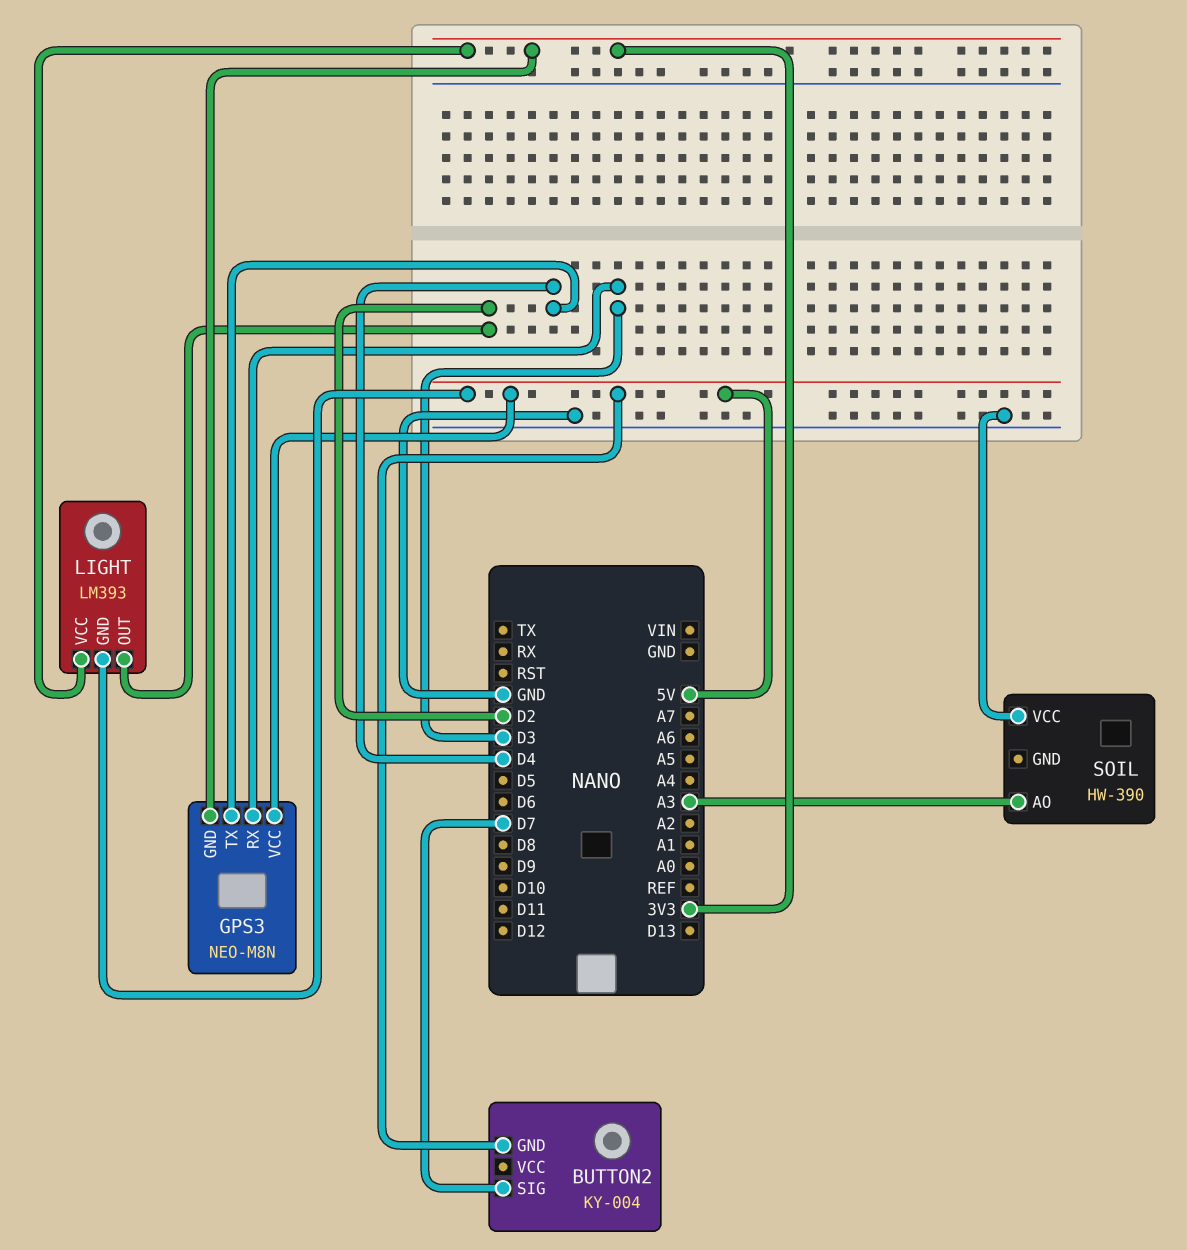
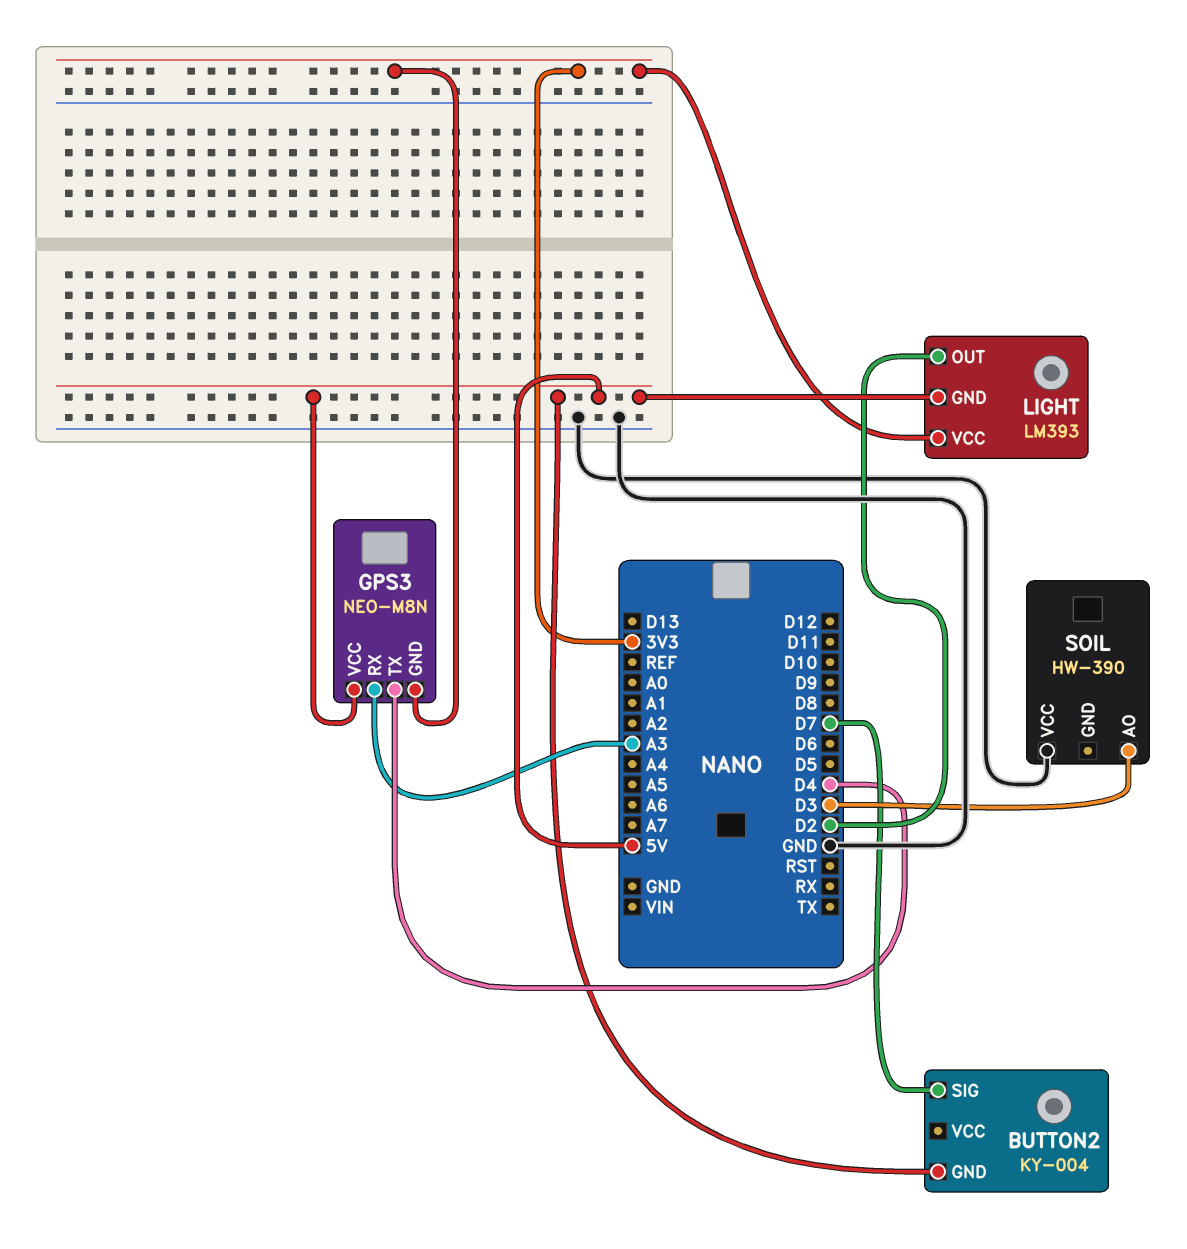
GPS3 pin RX: D3 -> A3
SOIL pin AO: A3 -> D3

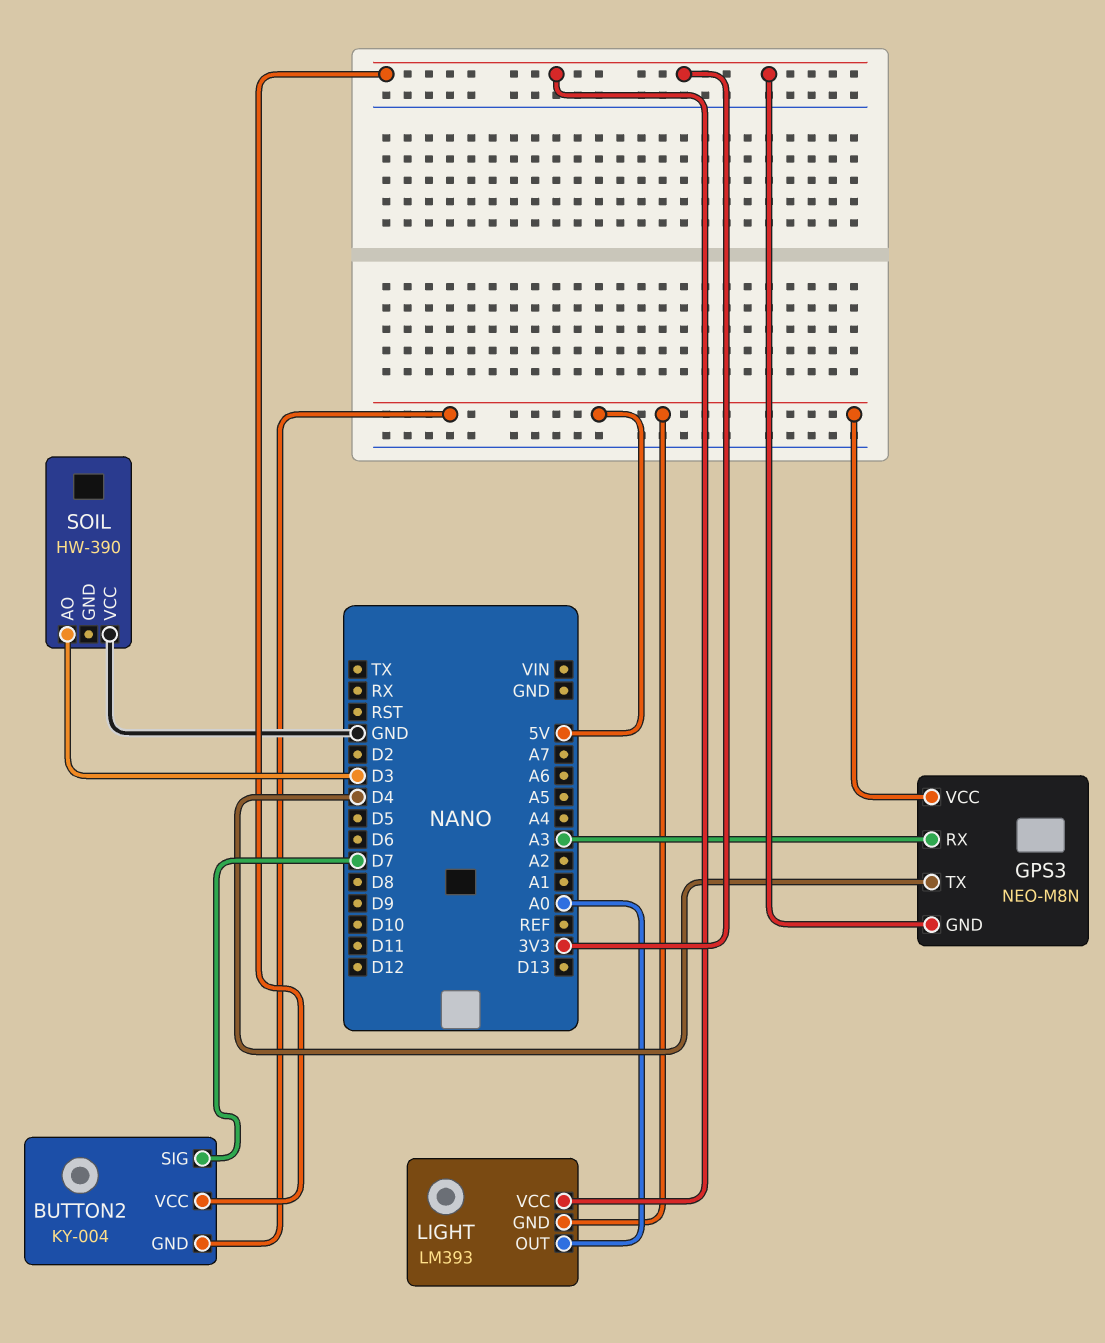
BUTTON2 pin VCC: none -> 3V3
LIGHT pin OUT: D2 -> A0

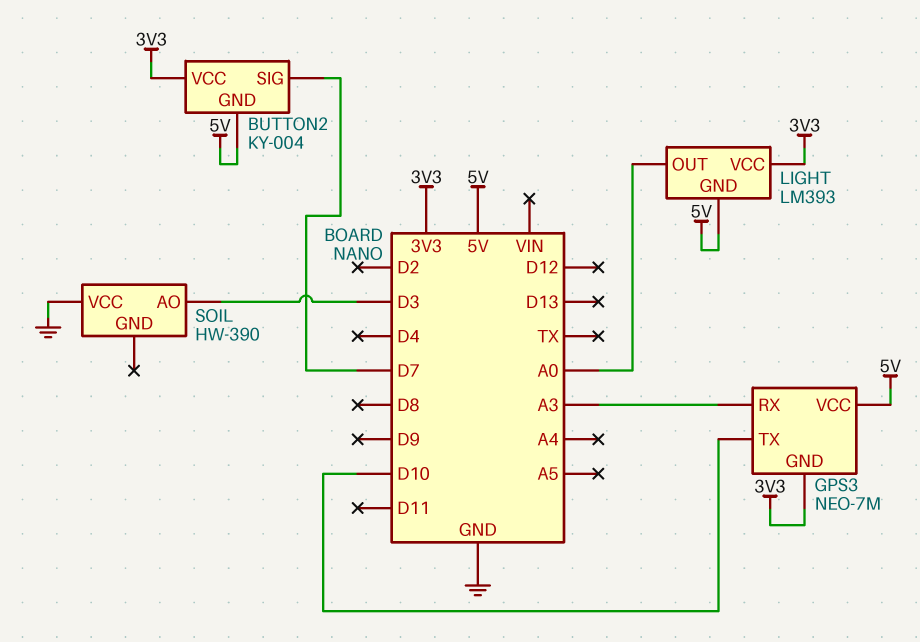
GPS3: NEO-M8N -> NEO-7M
GPS3 pin TX: D4 -> D10

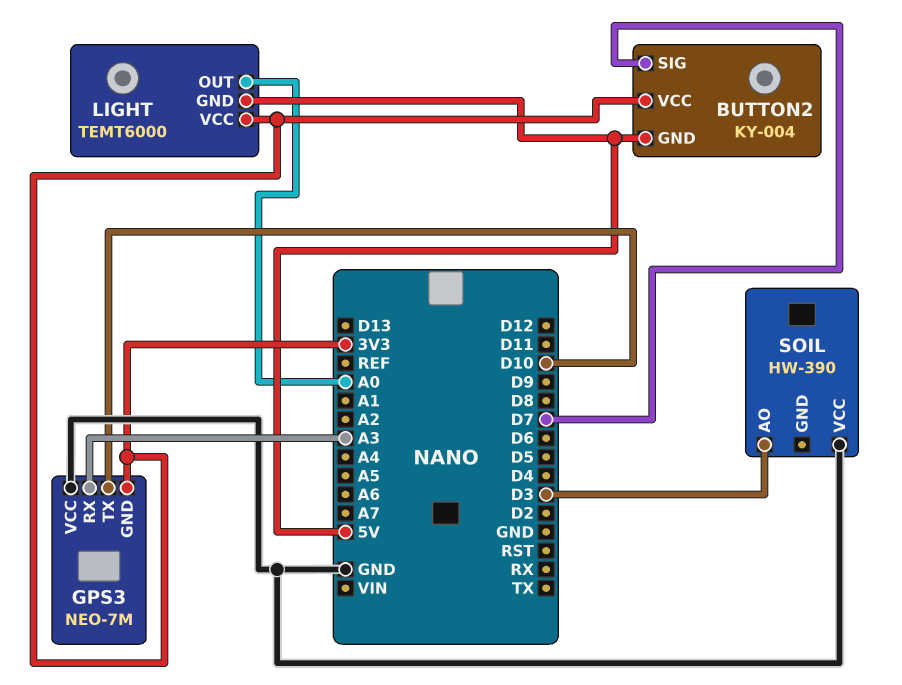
GPS3 pin VCC: 5V -> GND
LIGHT: LM393 -> TEMT6000

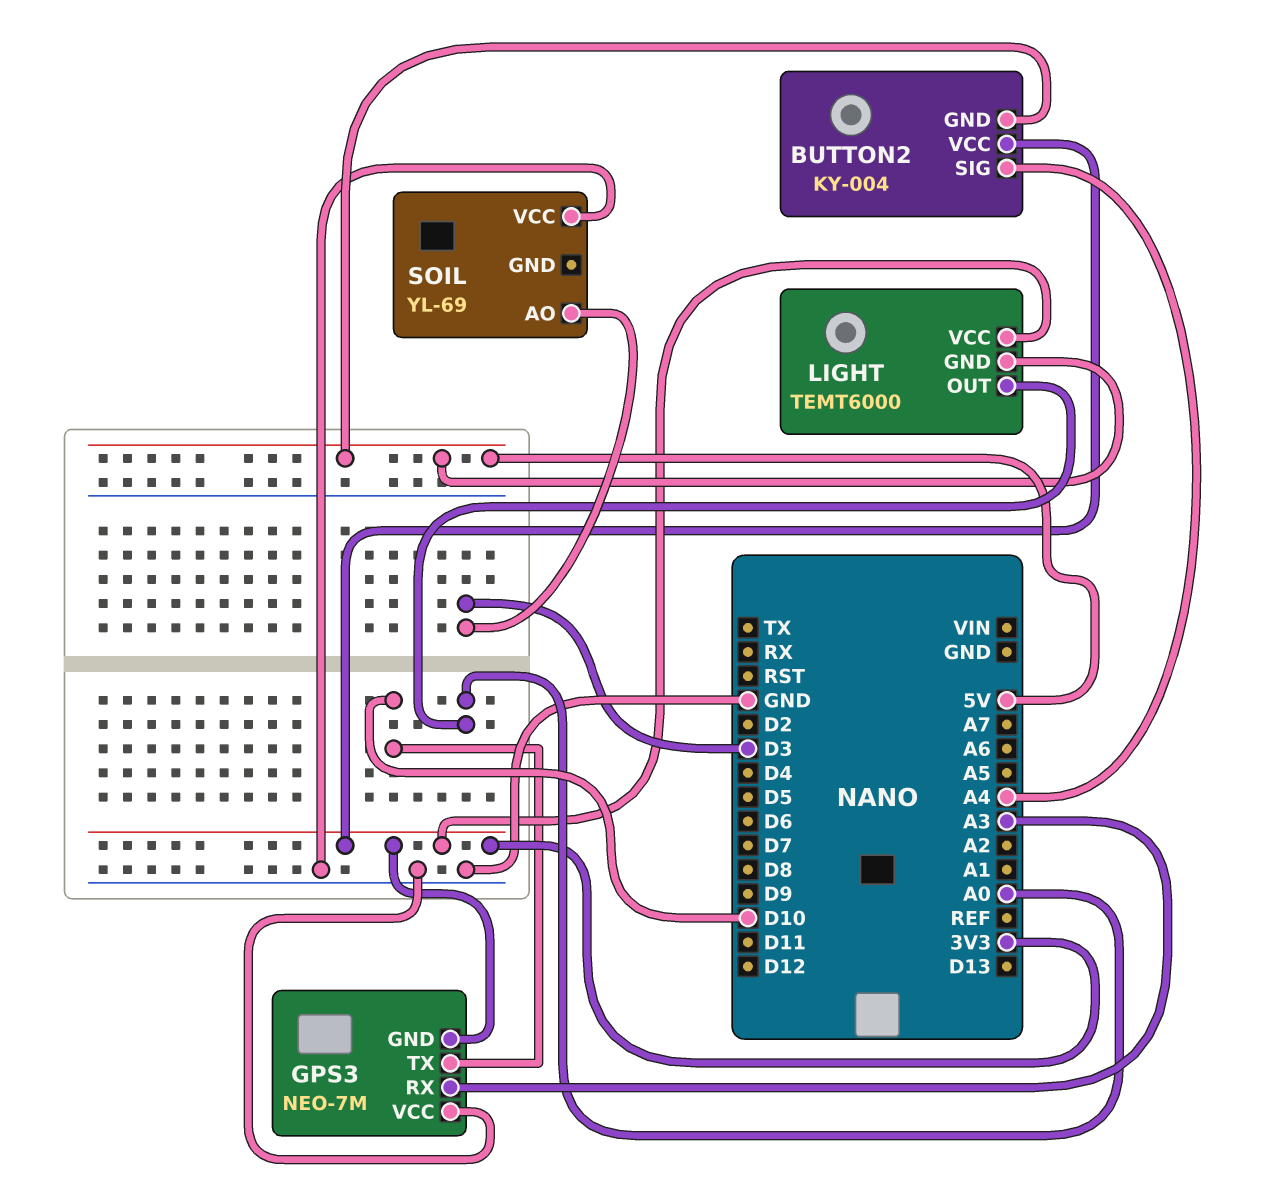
BUTTON2 pin SIG: D7 -> A4
SOIL: HW-390 -> YL-69

